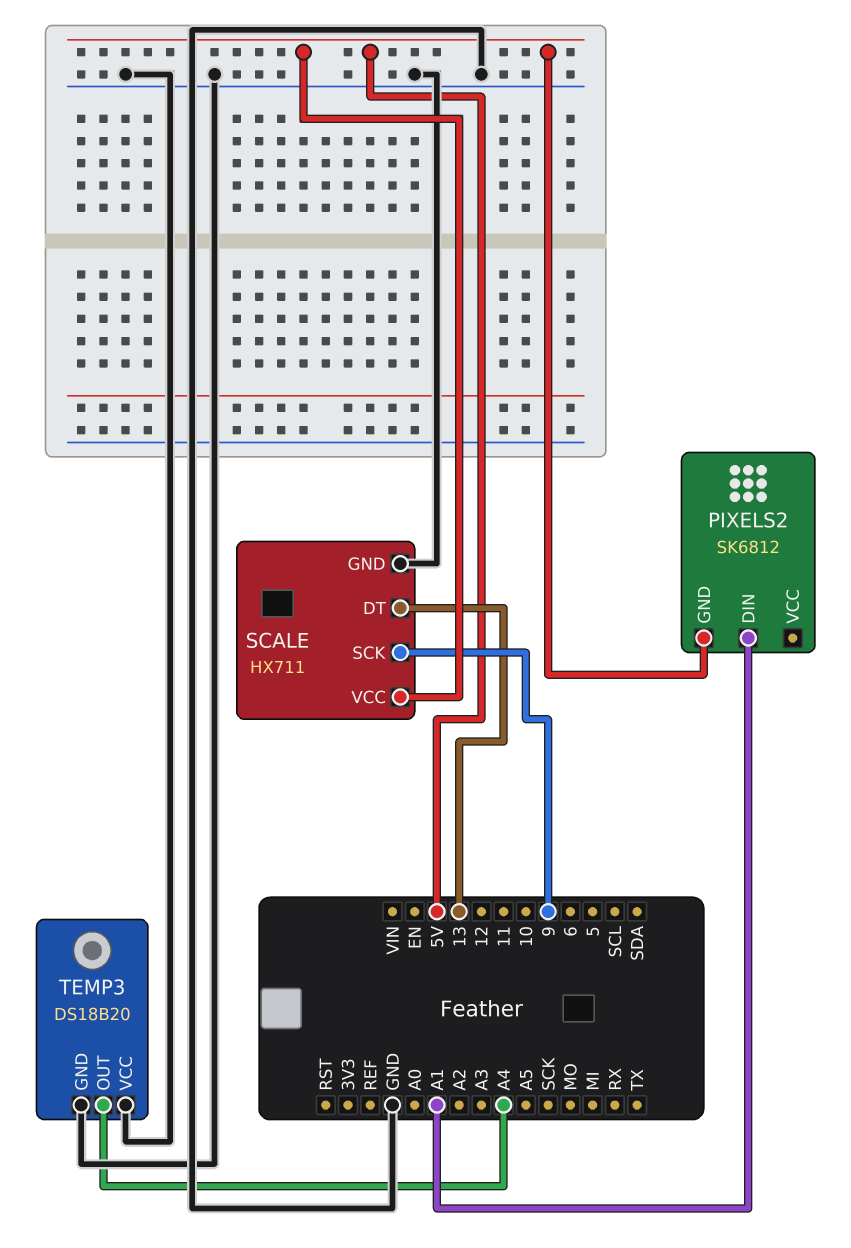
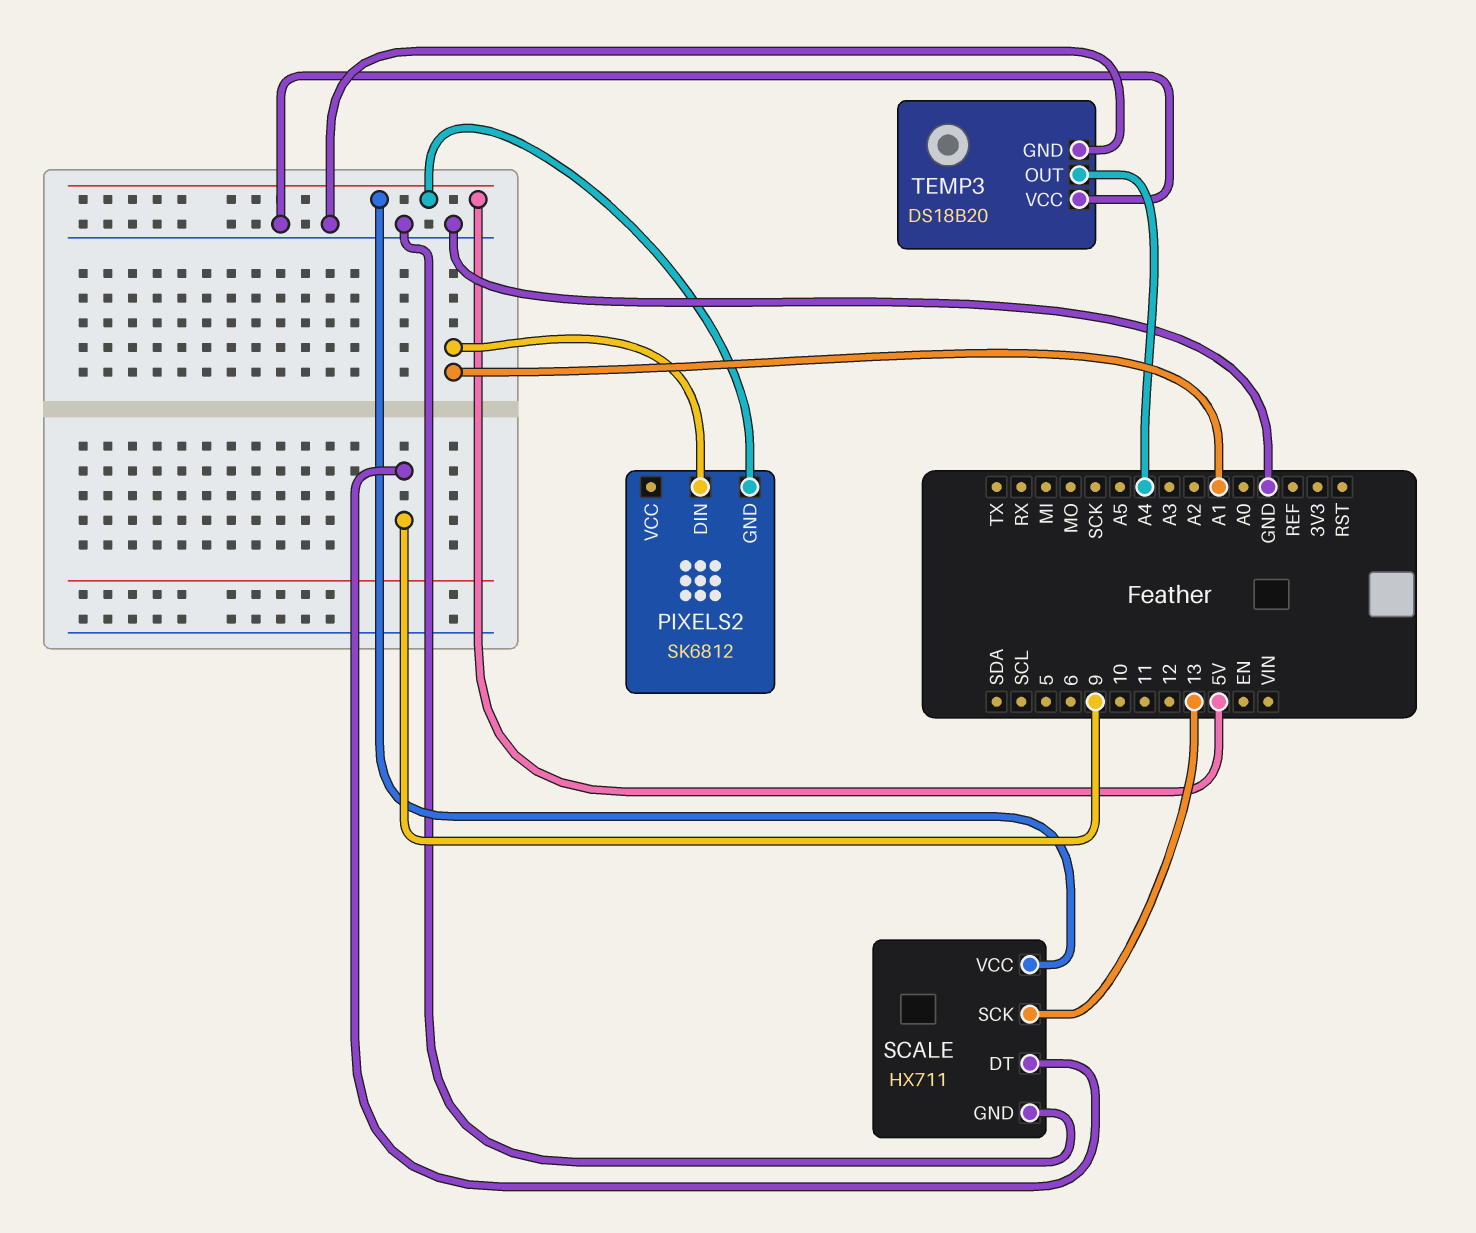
SCALE pin DT: 13 -> 9
SCALE pin SCK: 9 -> 13

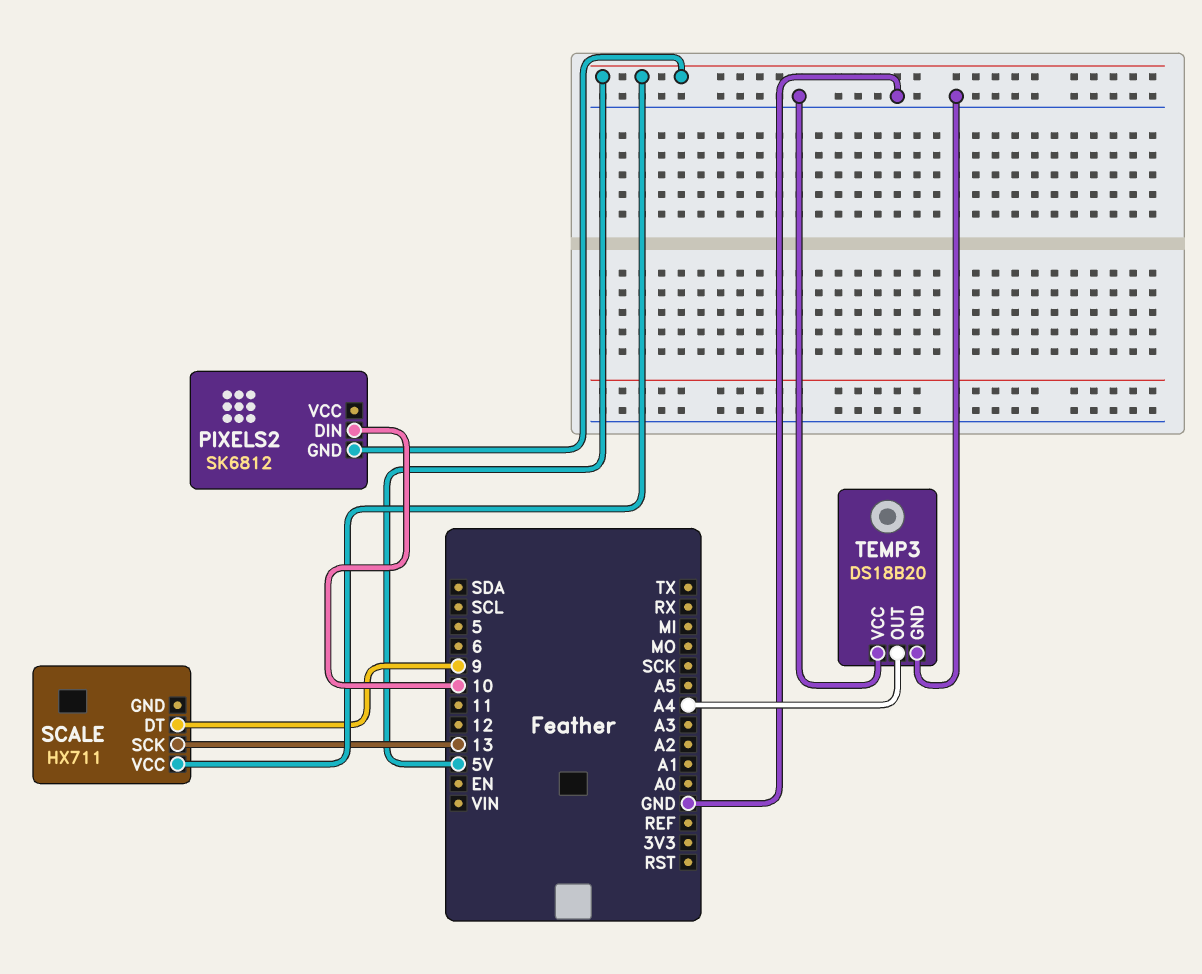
PIXELS2 pin DIN: A1 -> 10
SCALE pin GND: GND -> none

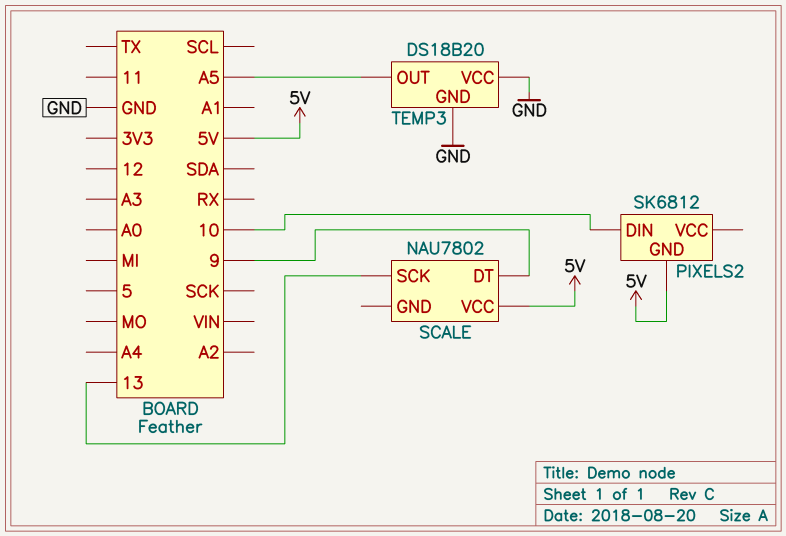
SCALE: HX711 -> NAU7802
TEMP3 pin OUT: A4 -> A5

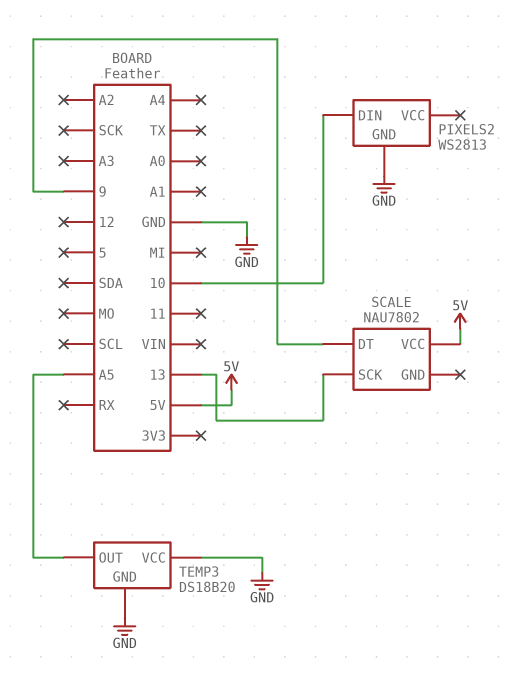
PIXELS2: SK6812 -> WS2813
PIXELS2 pin GND: 5V -> GND

